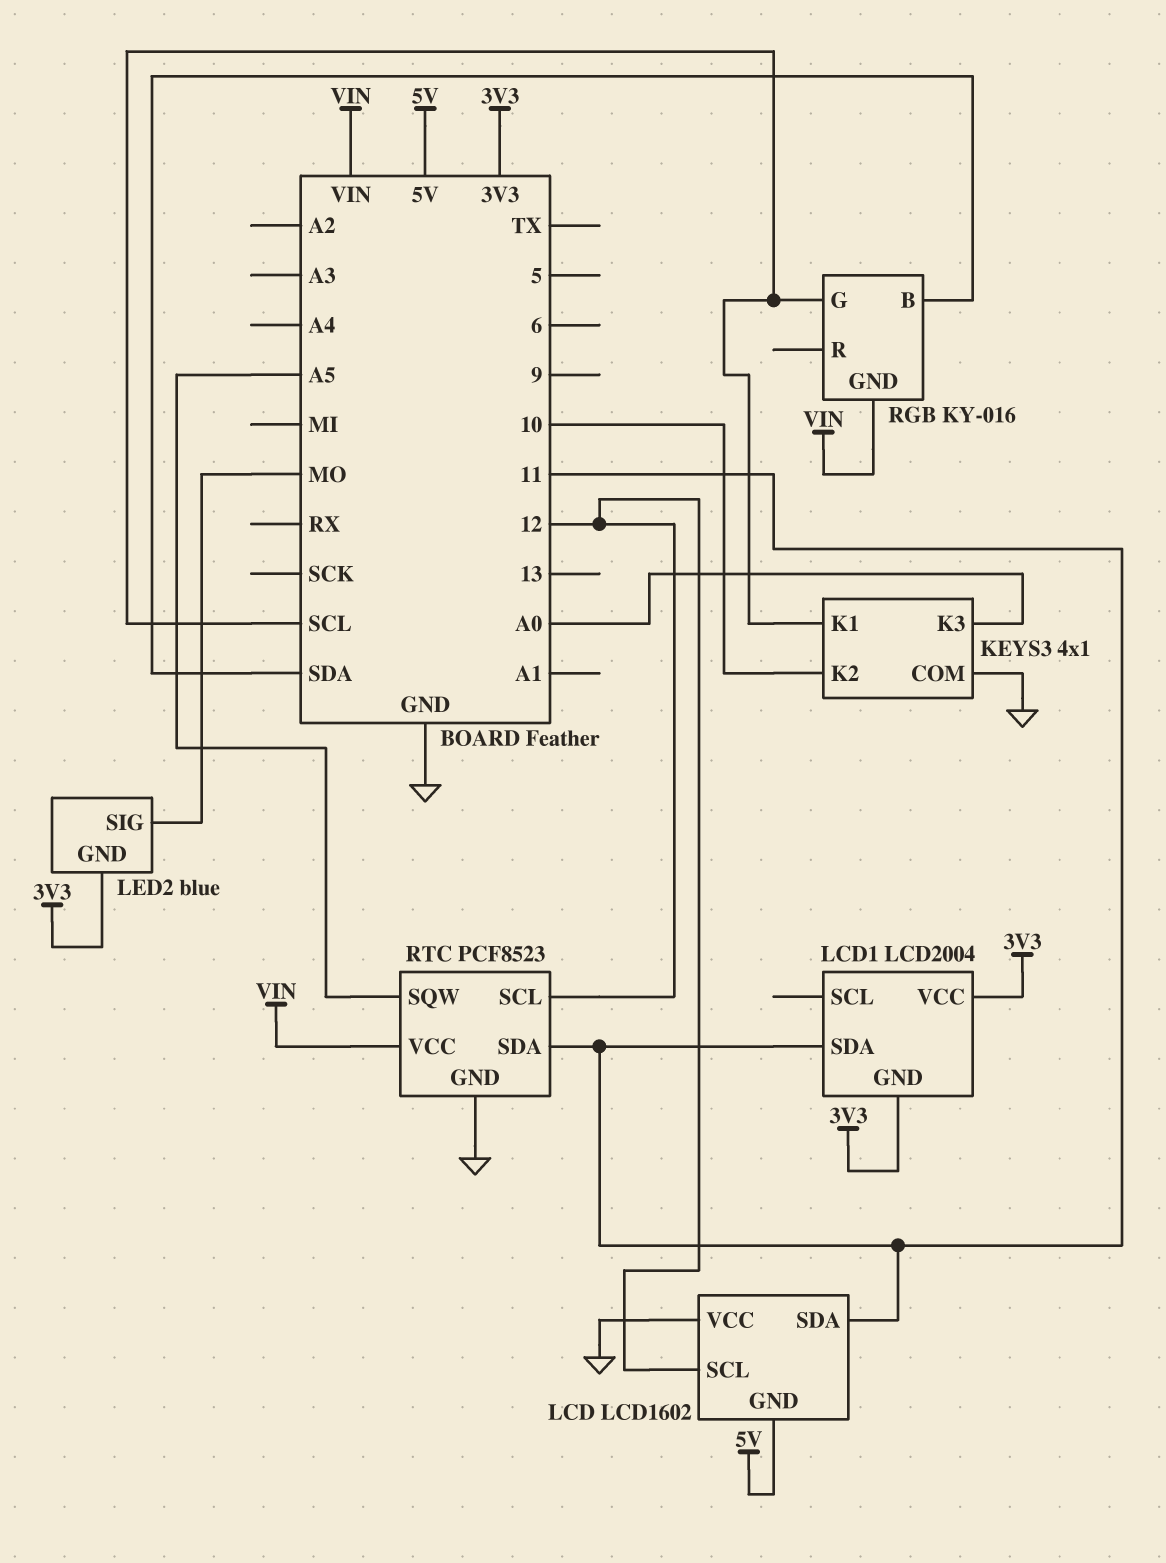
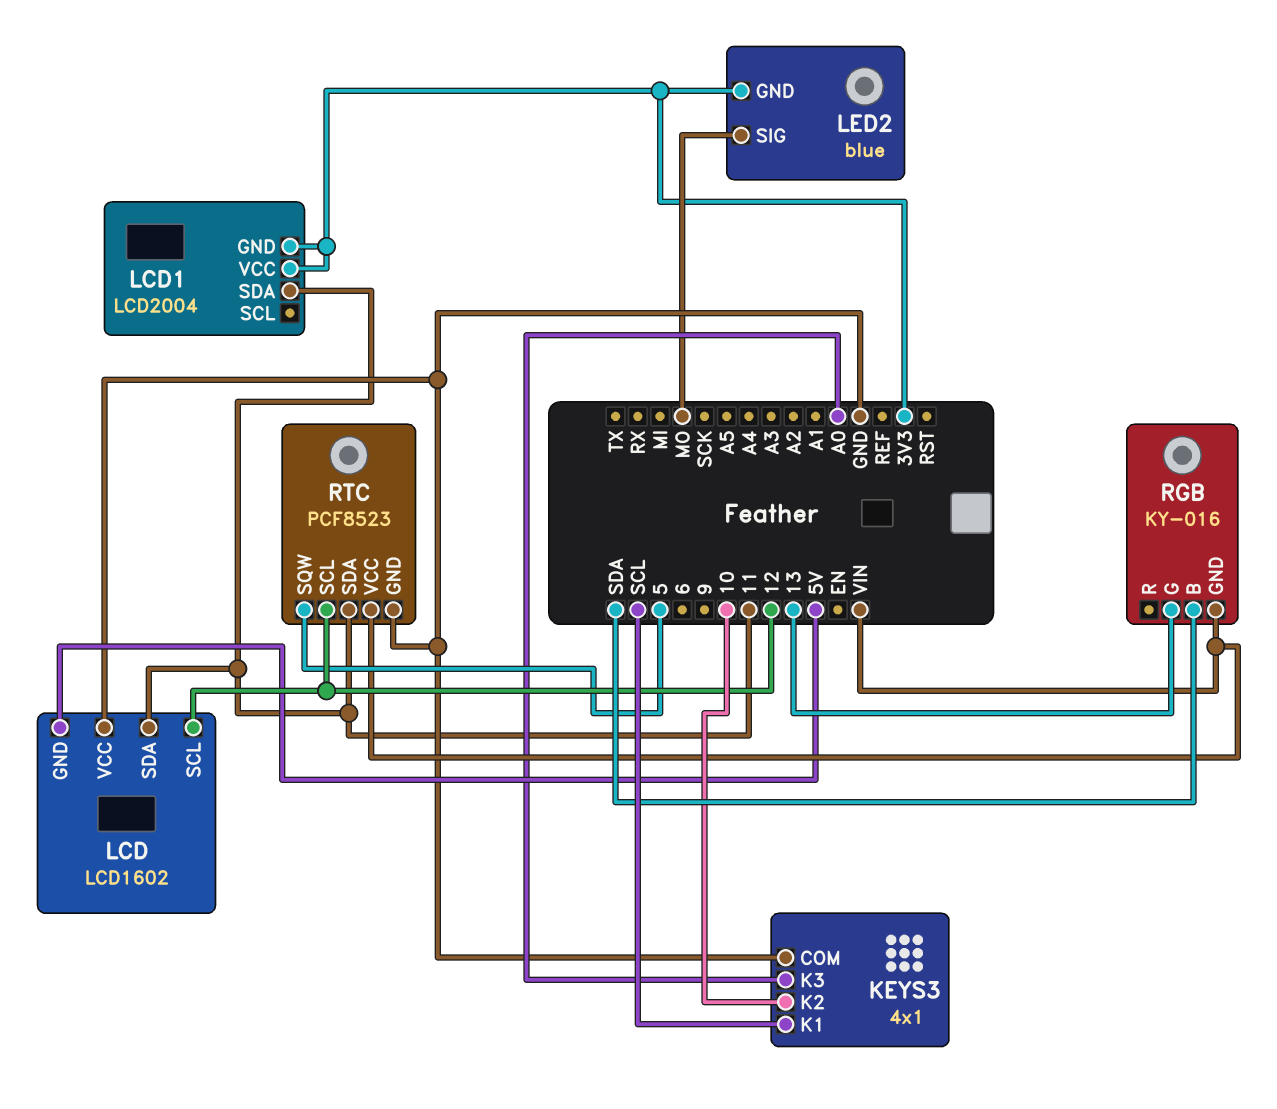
RGB pin G: SCL -> 13
RTC pin SQW: A5 -> 5

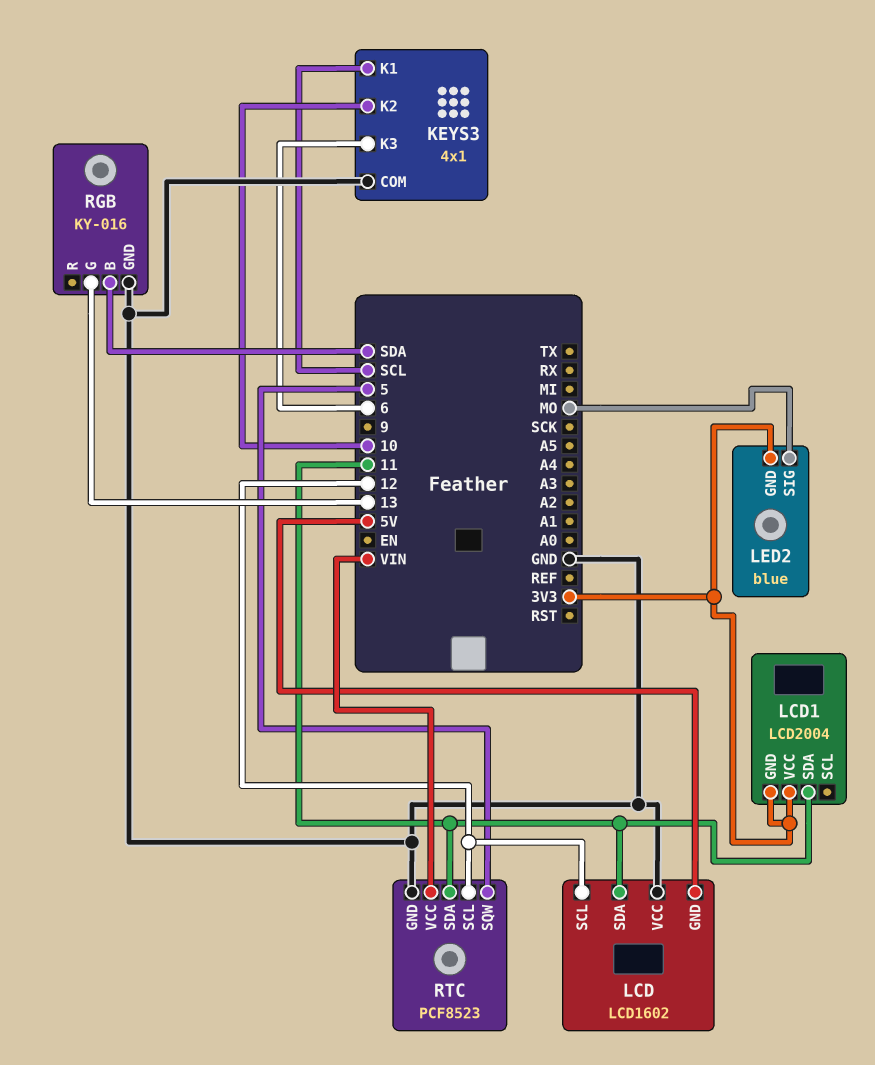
KEYS3 pin K3: A0 -> 6
RGB pin GND: VIN -> GND

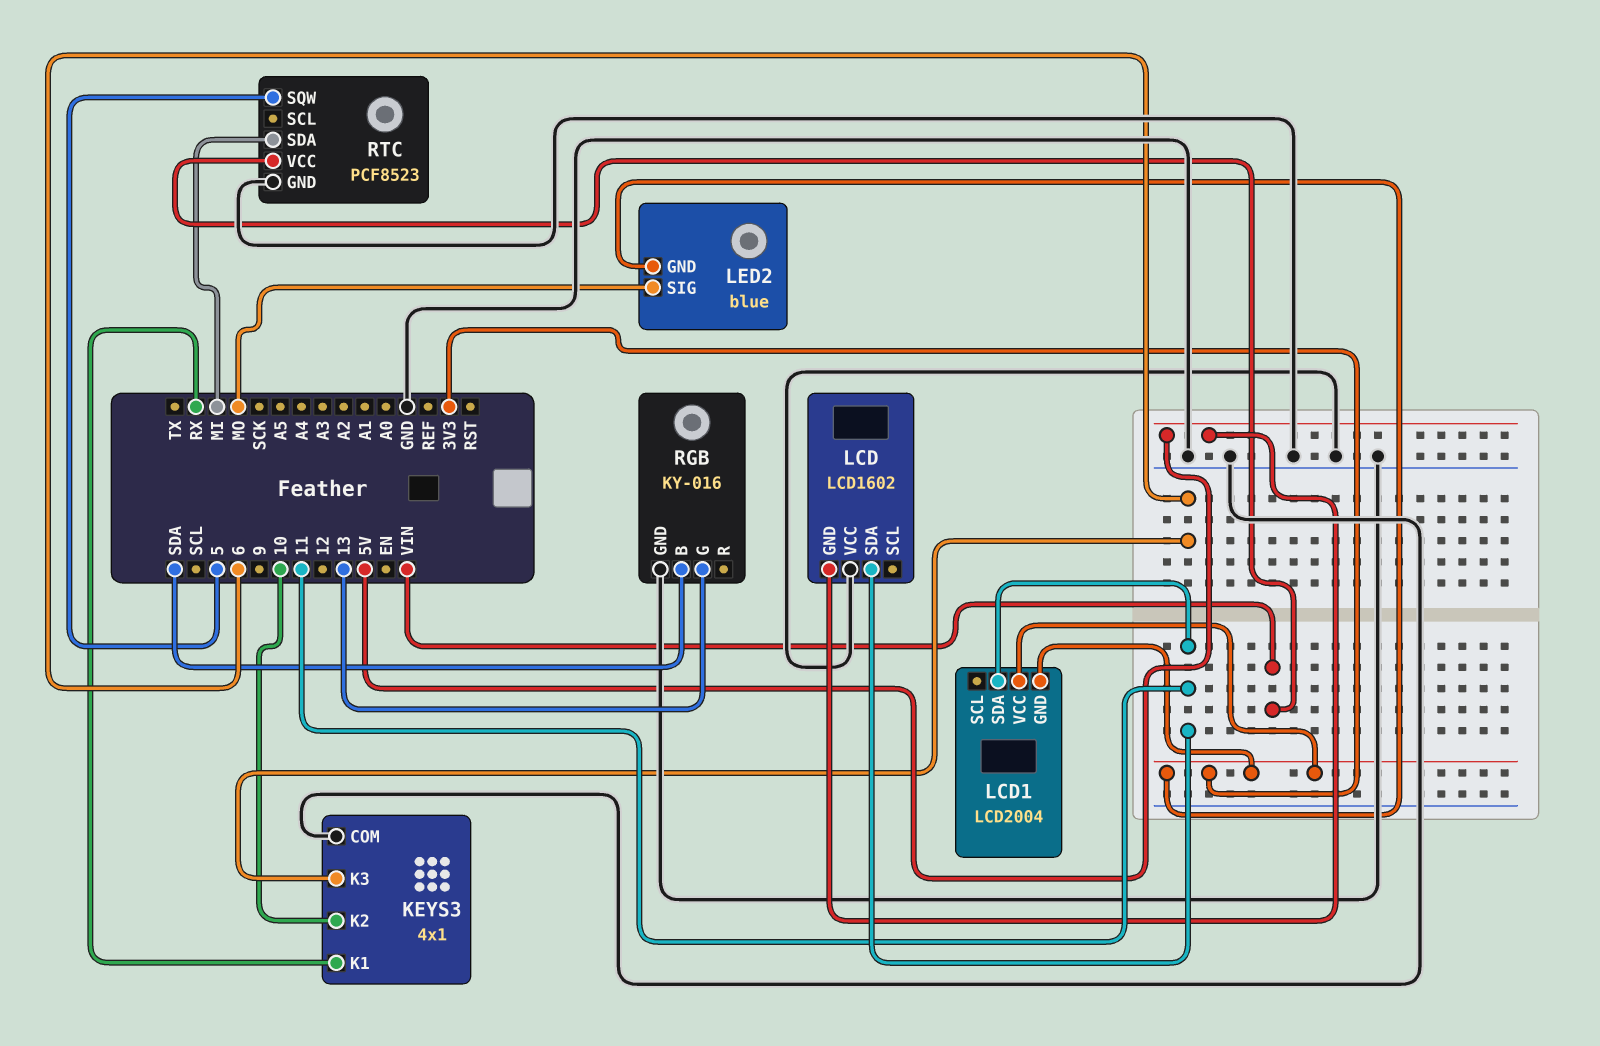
KEYS3 pin K1: SCL -> RX
LCD pin SCL: 12 -> none
RTC pin SCL: 12 -> none
RTC pin SDA: 11 -> MI

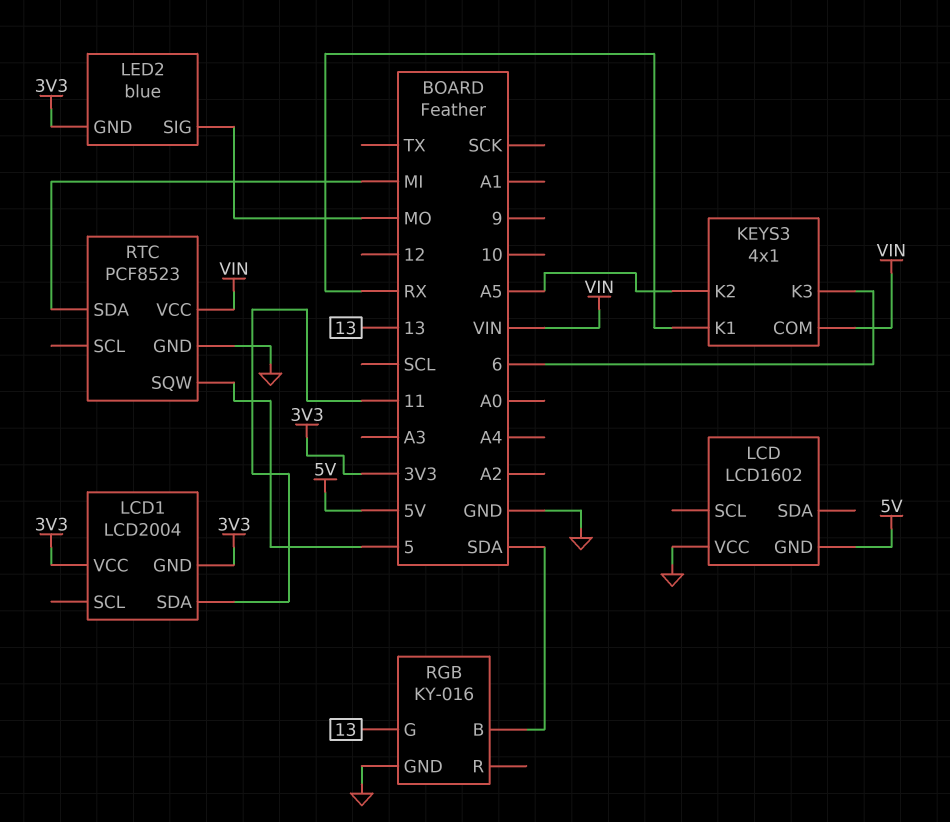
KEYS3 pin COM: GND -> VIN
KEYS3 pin K2: 10 -> A5
LCD pin SDA: 11 -> none

